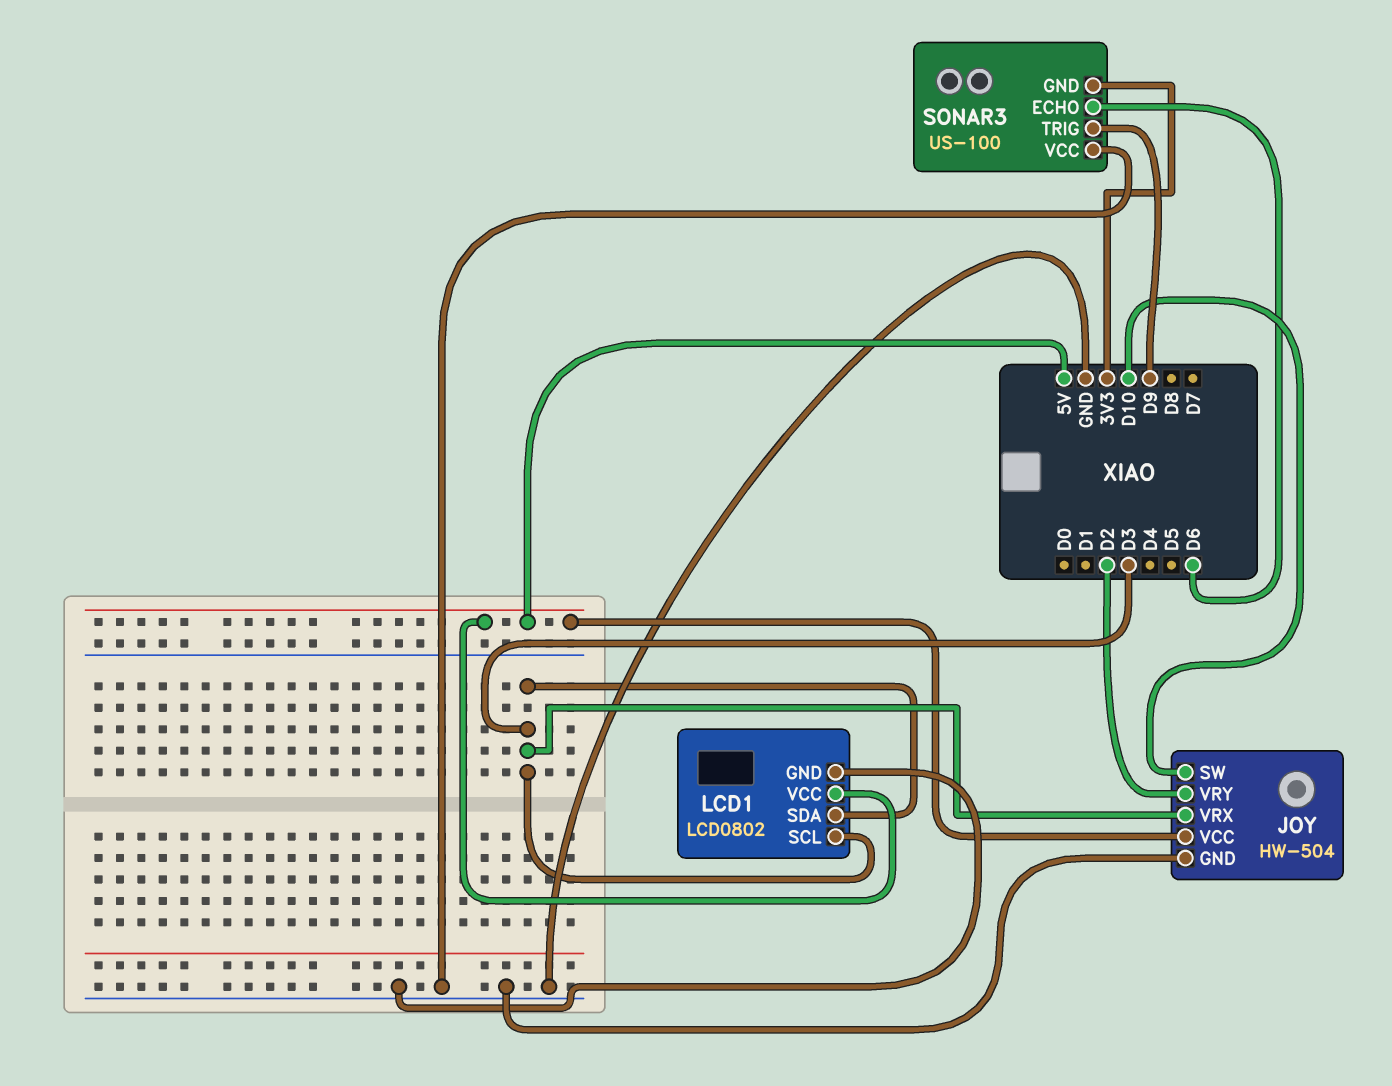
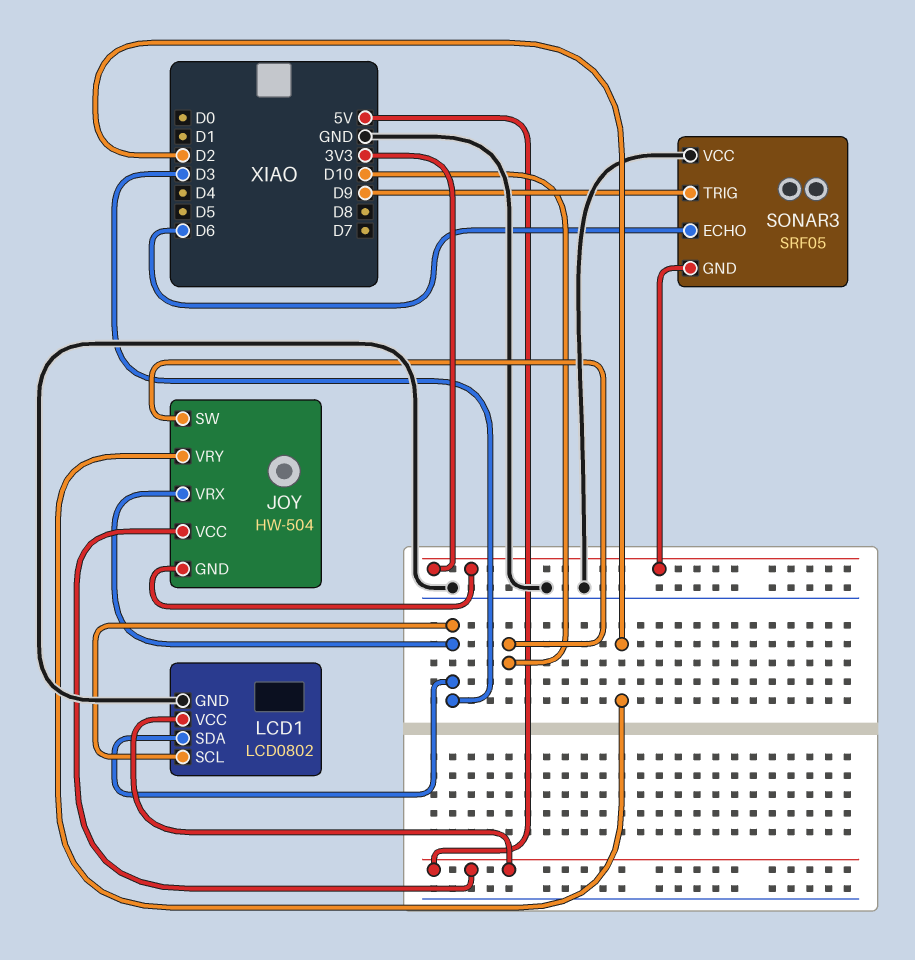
JOY pin GND: GND -> 3V3
SONAR3: US-100 -> SRF05

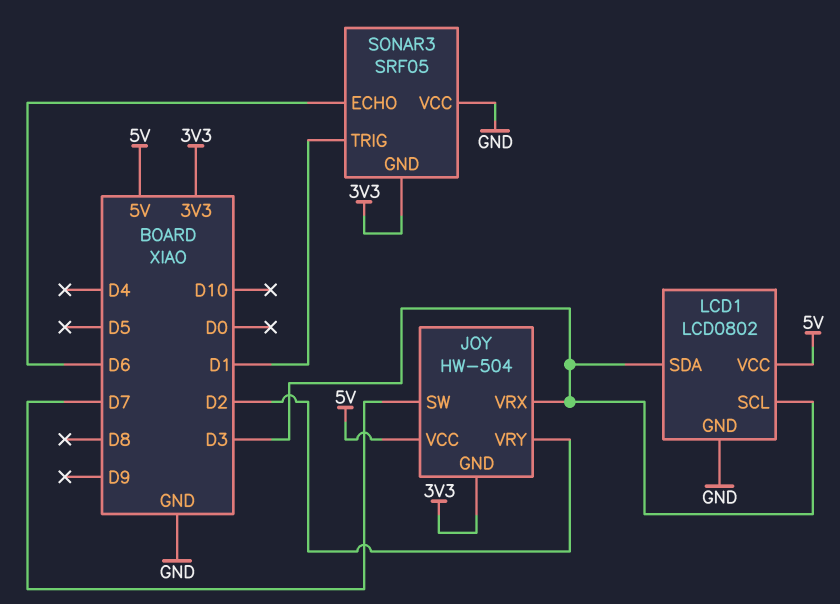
JOY pin SW: D10 -> D7
SONAR3 pin TRIG: D9 -> D1

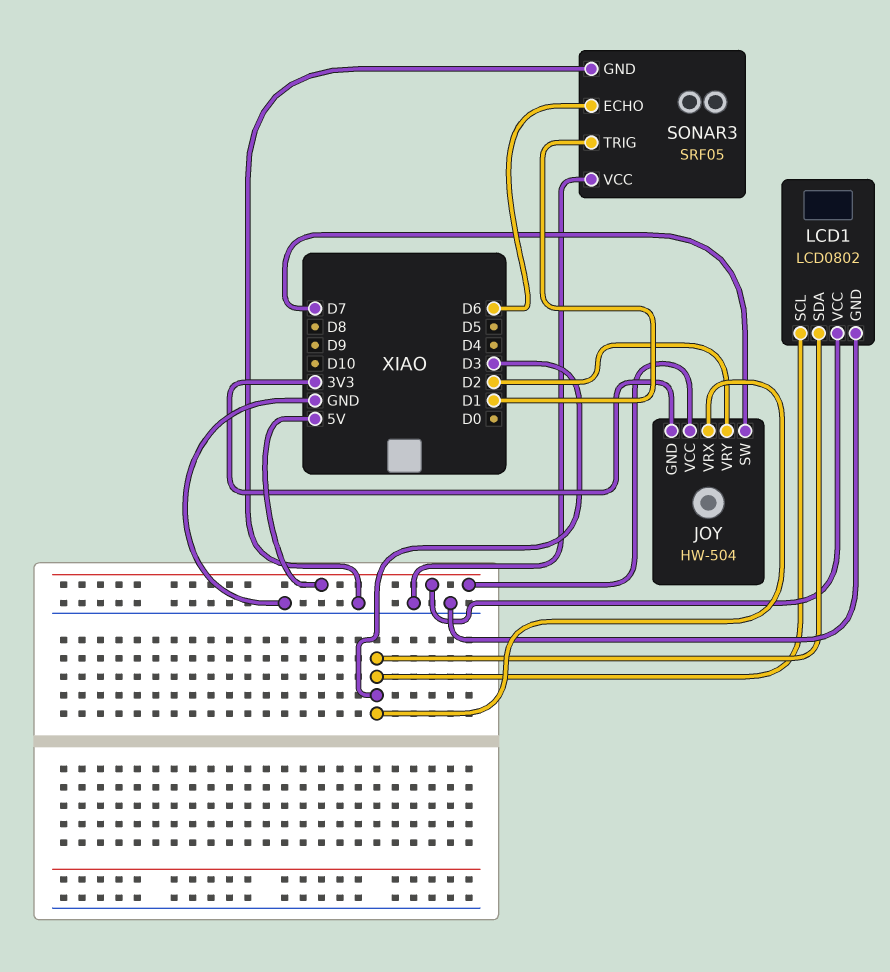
SONAR3 pin GND: 3V3 -> GND

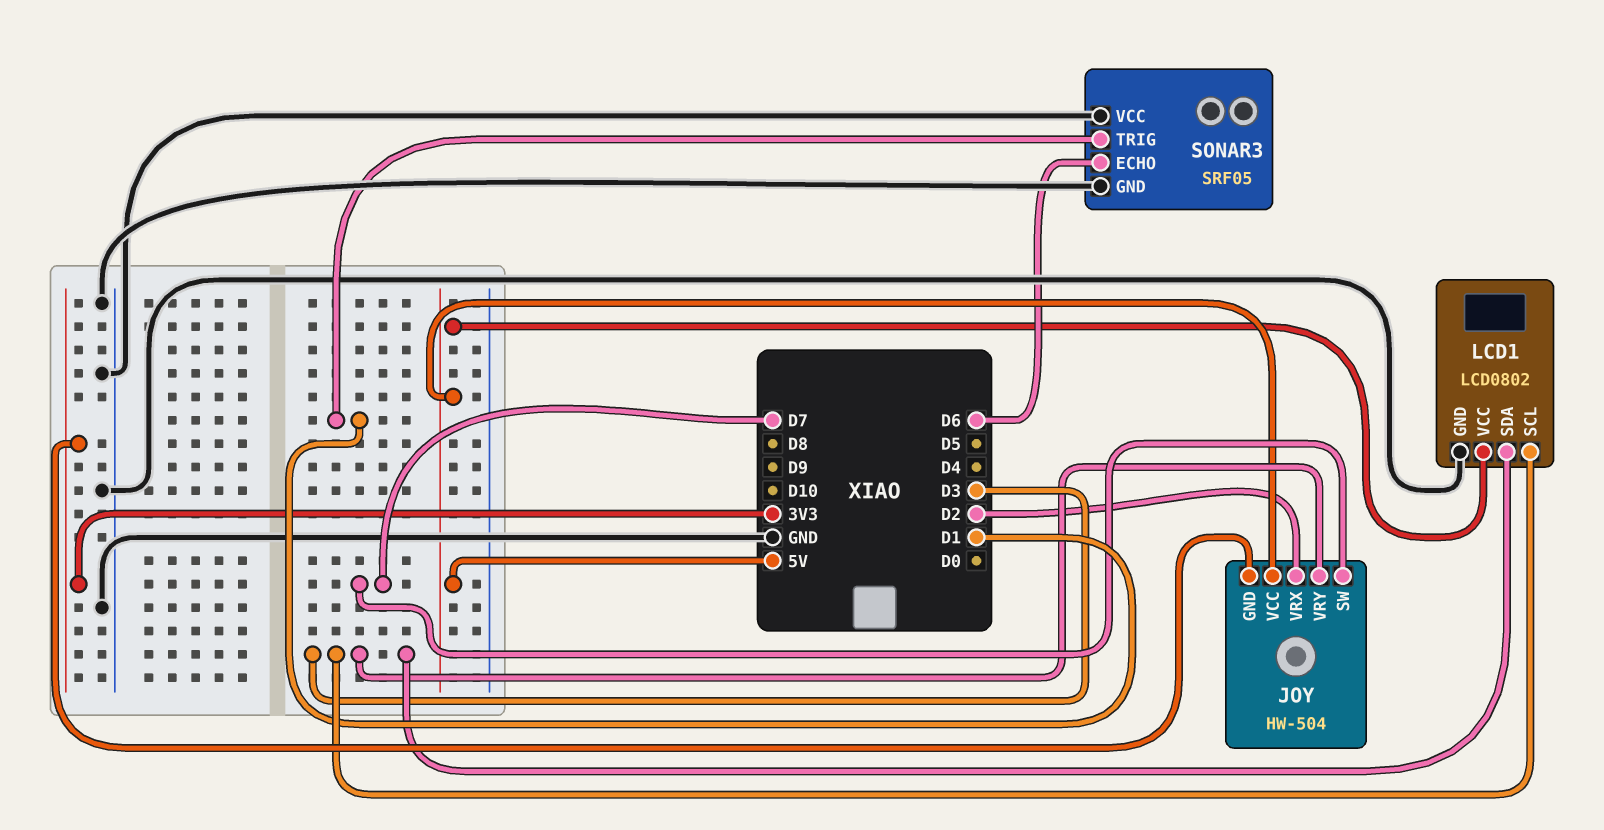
JOY pin VRX: D3 -> D2
JOY pin VRY: D2 -> D3

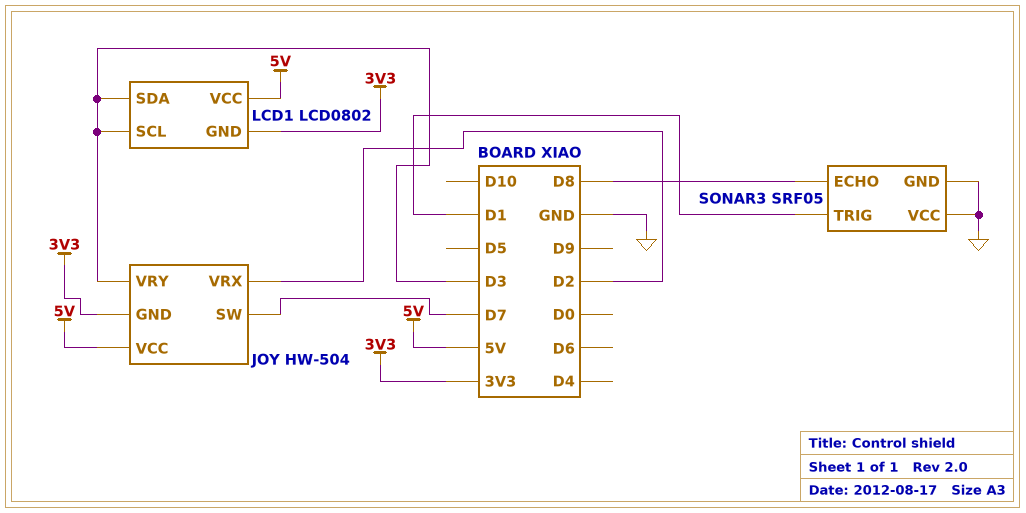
LCD1 pin GND: GND -> 3V3
SONAR3 pin ECHO: D6 -> D8

